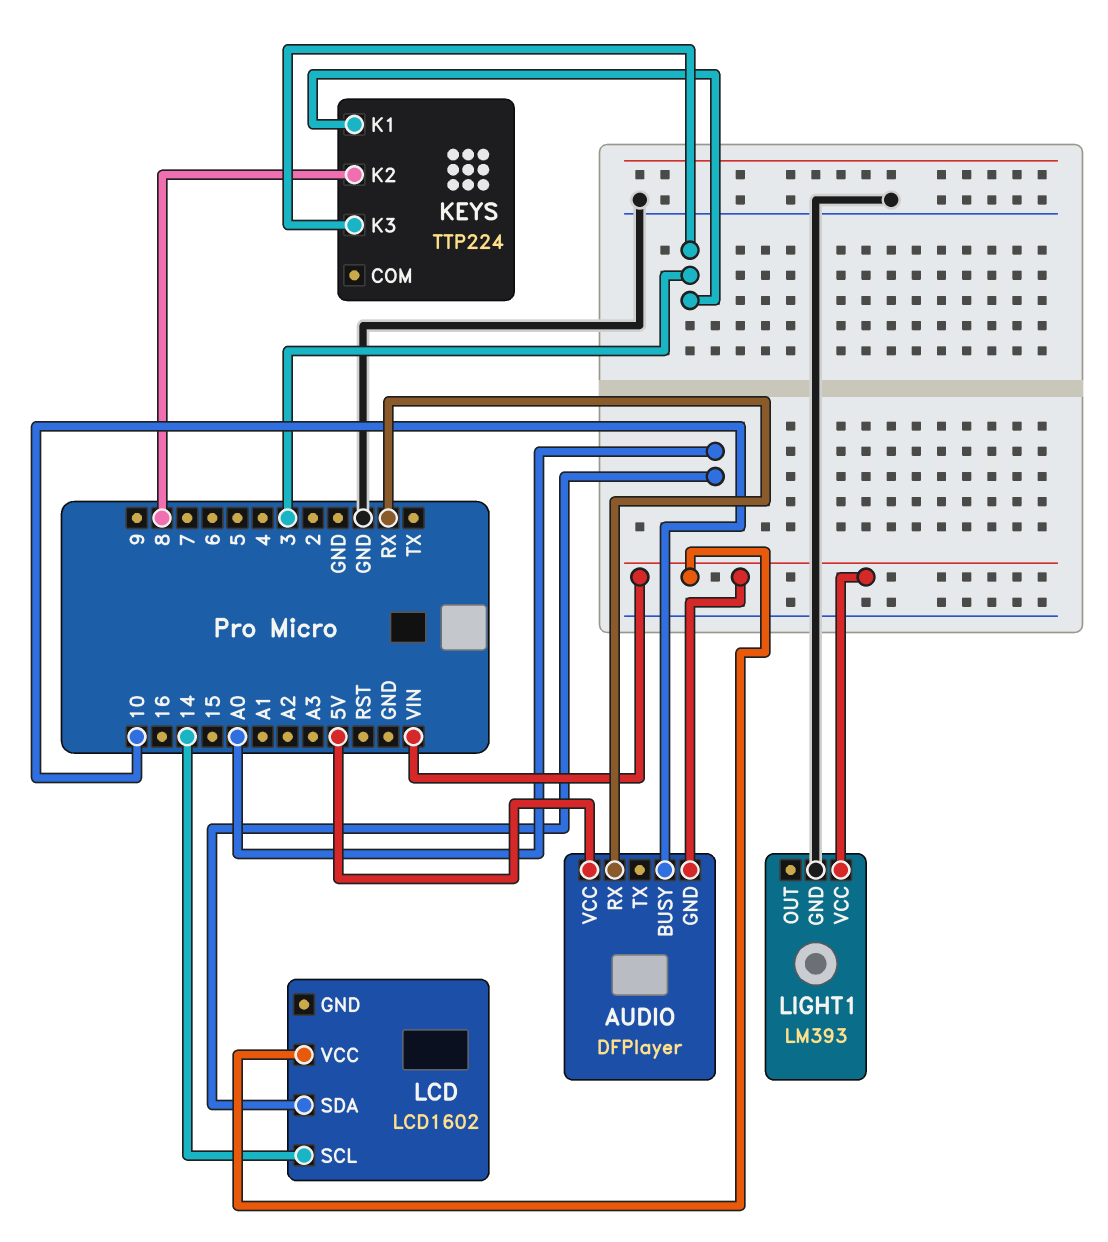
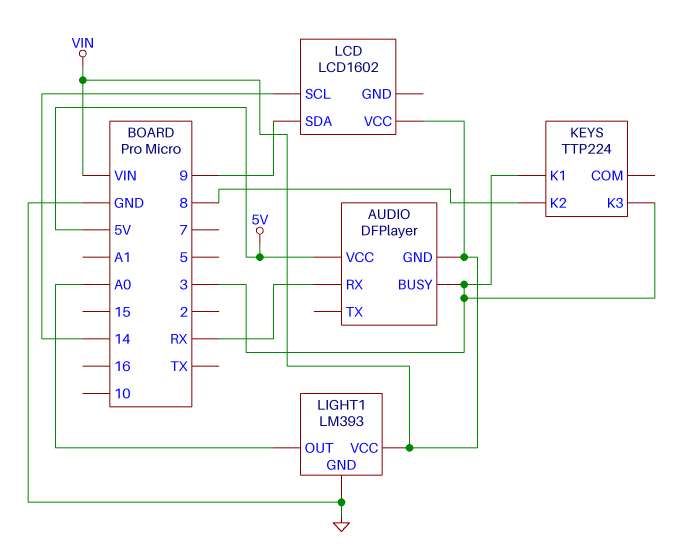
AUDIO pin BUSY: 10 -> 3
LCD pin SDA: A0 -> 9
LIGHT1 pin OUT: none -> A0

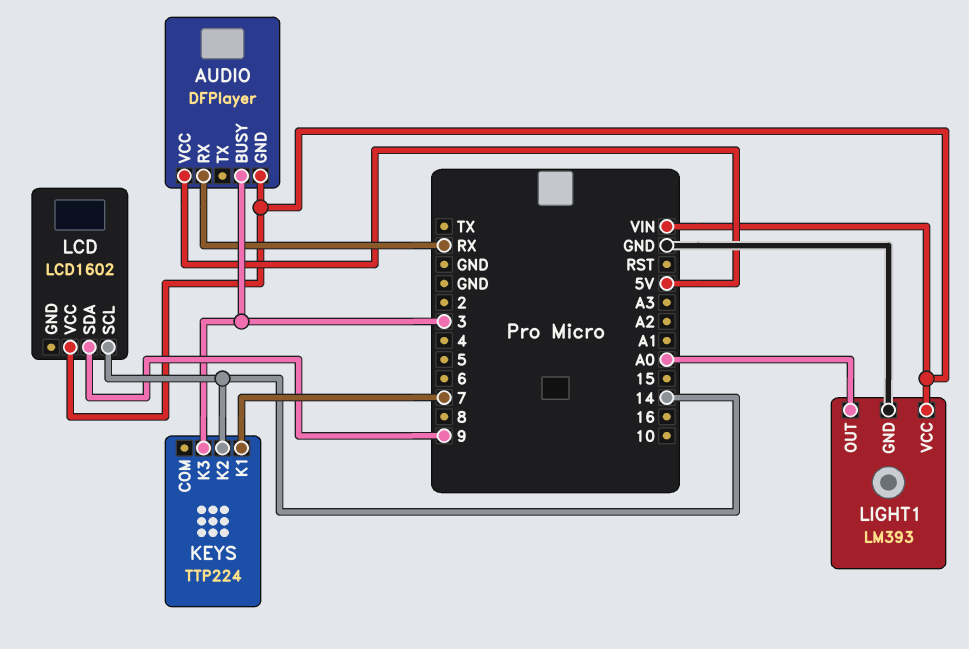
KEYS pin K1: 3 -> 7
KEYS pin K2: 8 -> 14

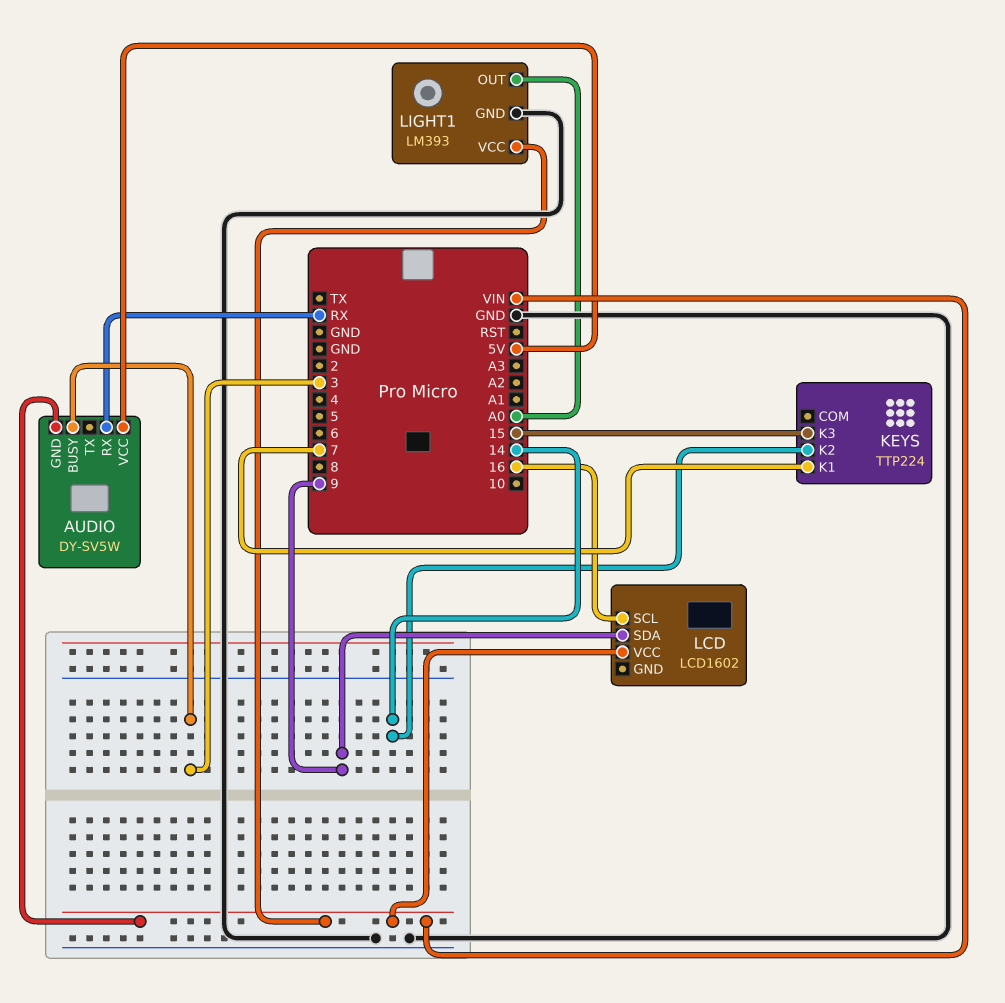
AUDIO: DFPlayer -> DY-SV5W
KEYS pin K3: 3 -> 15
LCD pin SCL: 14 -> 16

